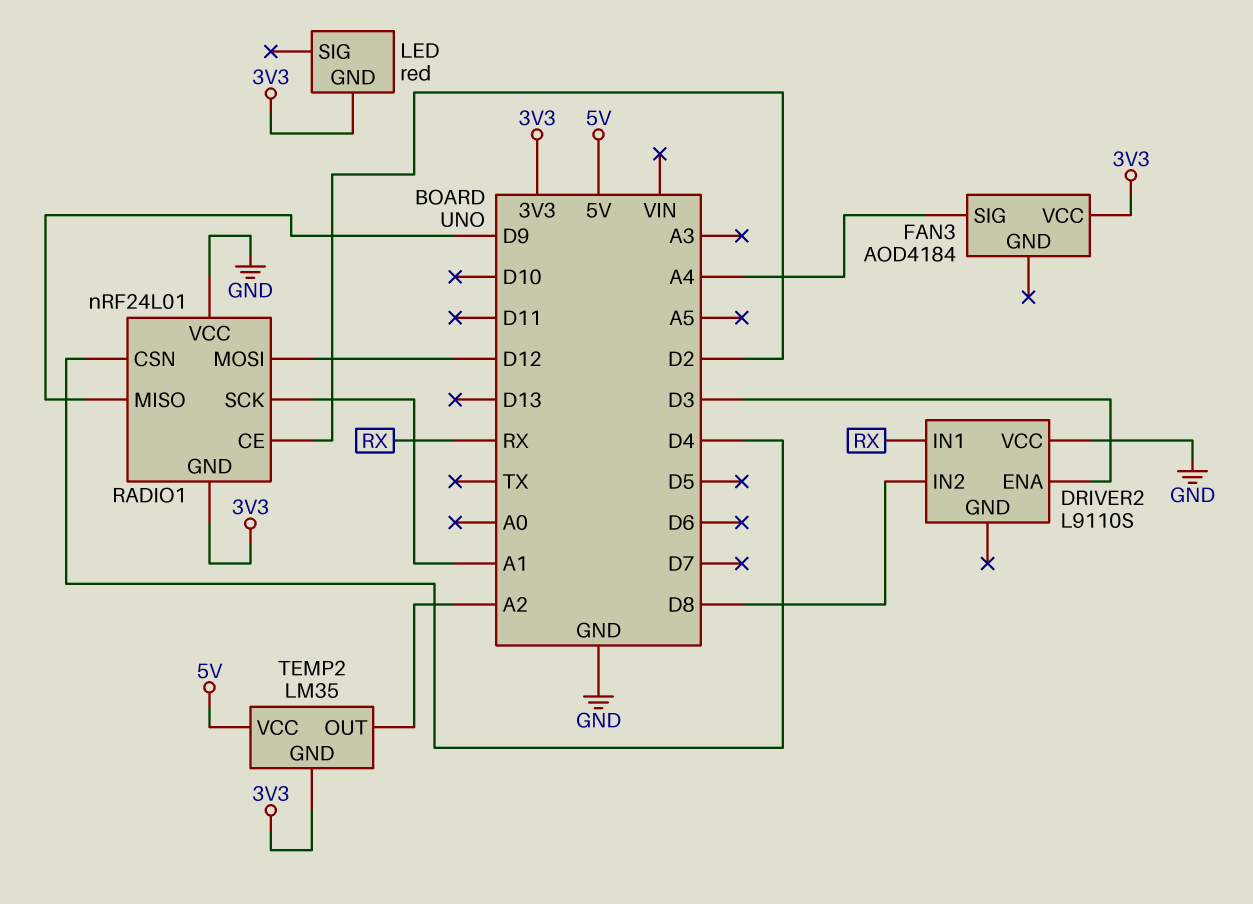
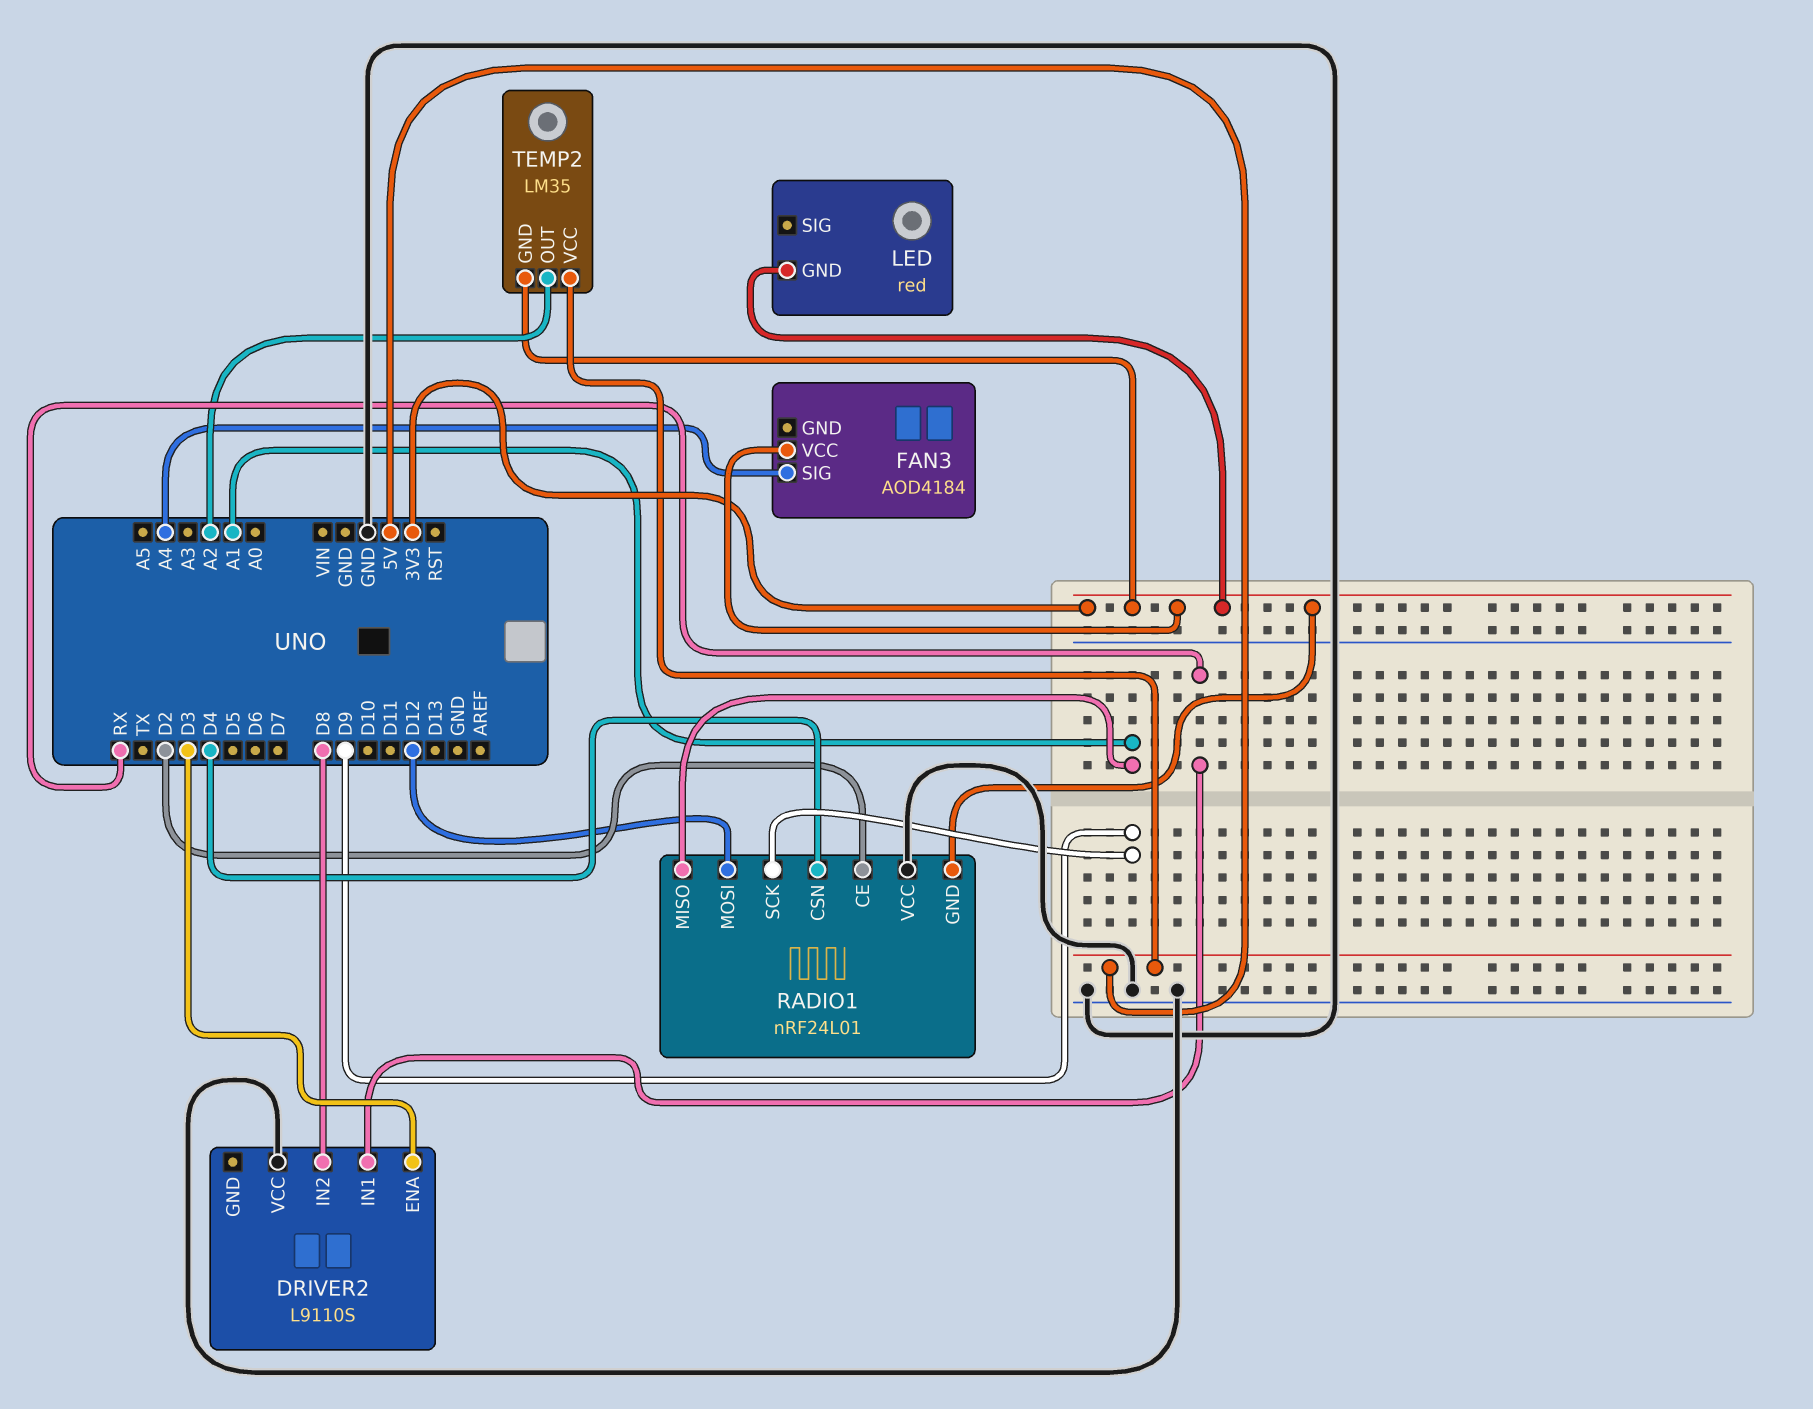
RADIO1 pin MISO: D9 -> A1
RADIO1 pin SCK: A1 -> D9

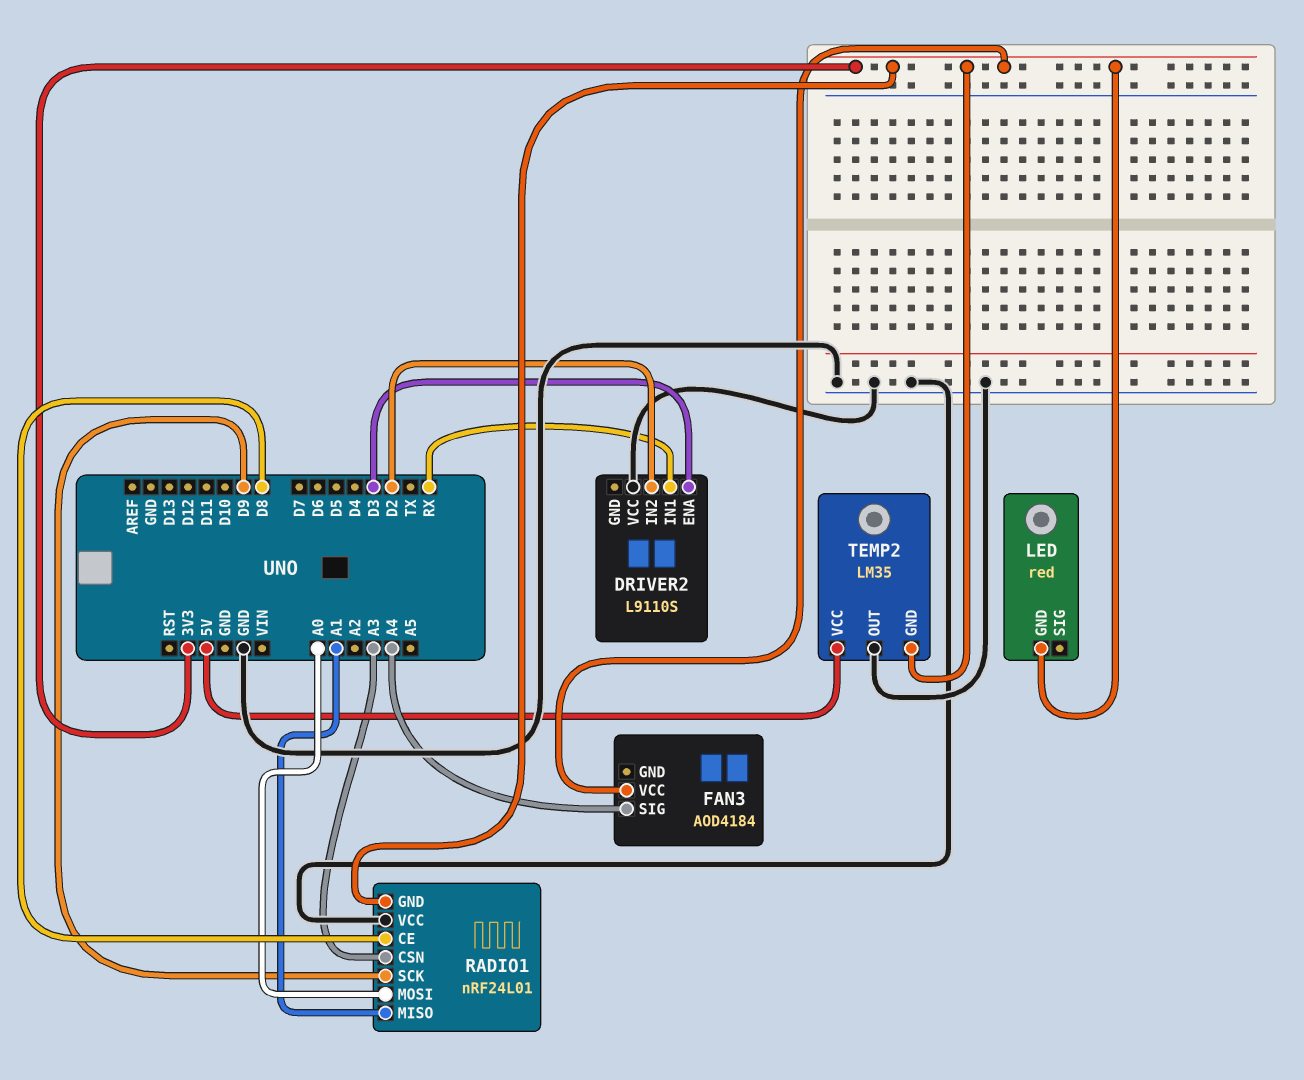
DRIVER2 pin IN2: D8 -> D2
RADIO1 pin CE: D2 -> D8
RADIO1 pin CSN: D4 -> A3
RADIO1 pin MOSI: D12 -> A0
TEMP2 pin OUT: A2 -> GND

